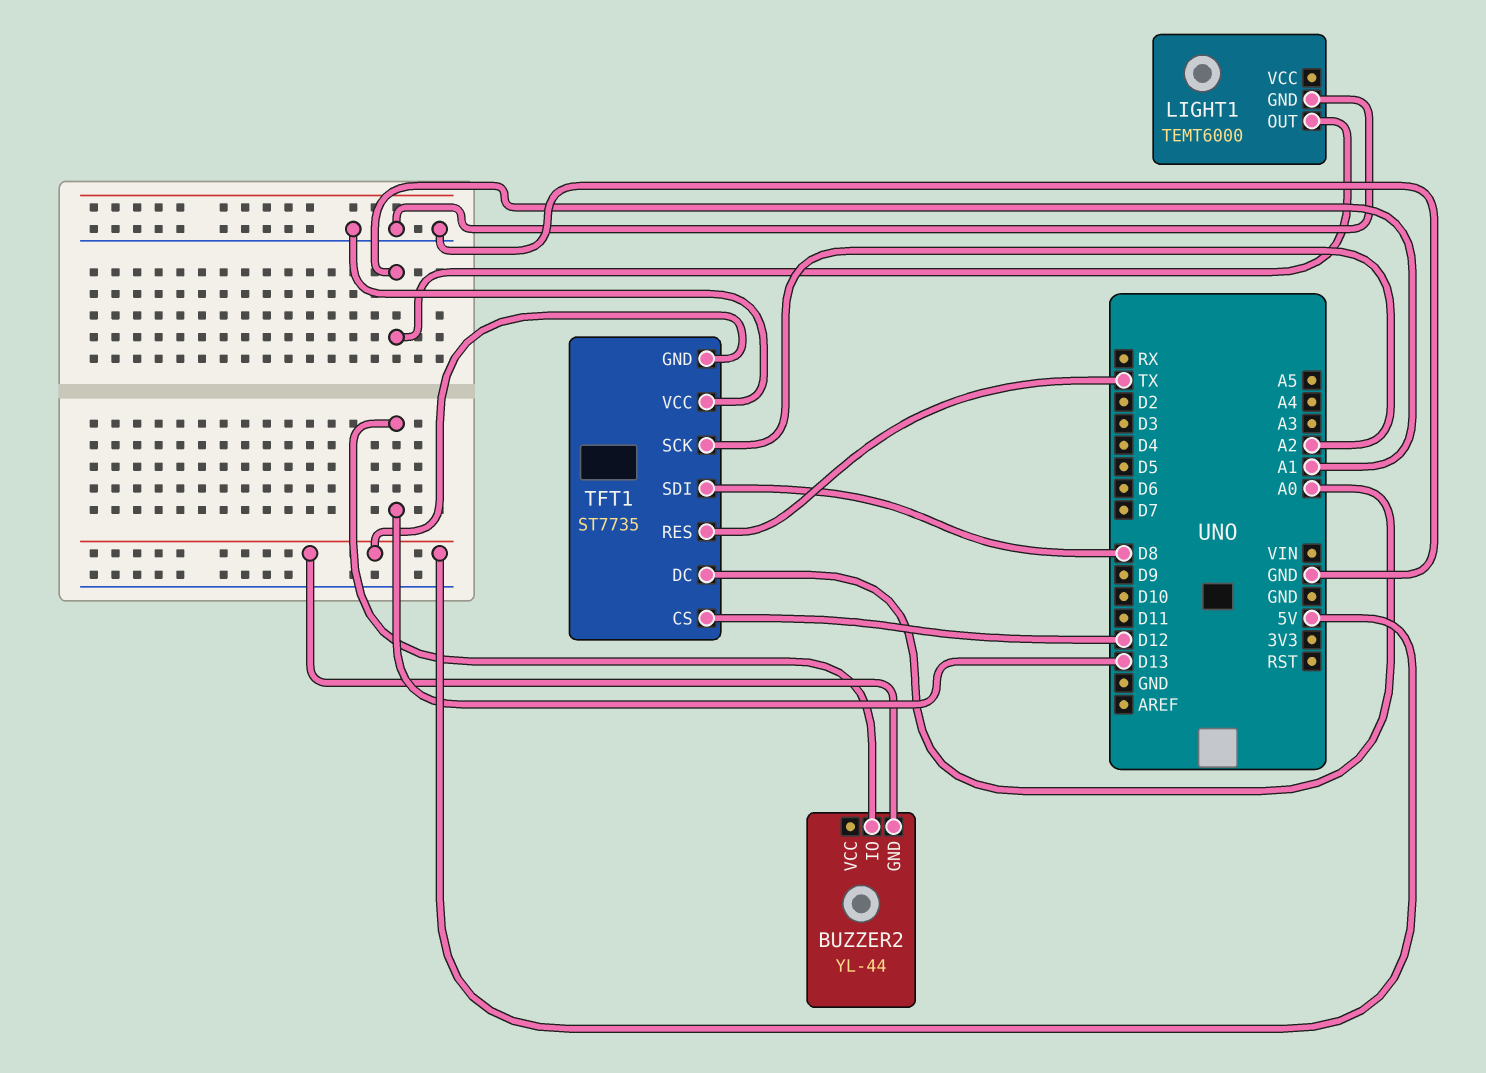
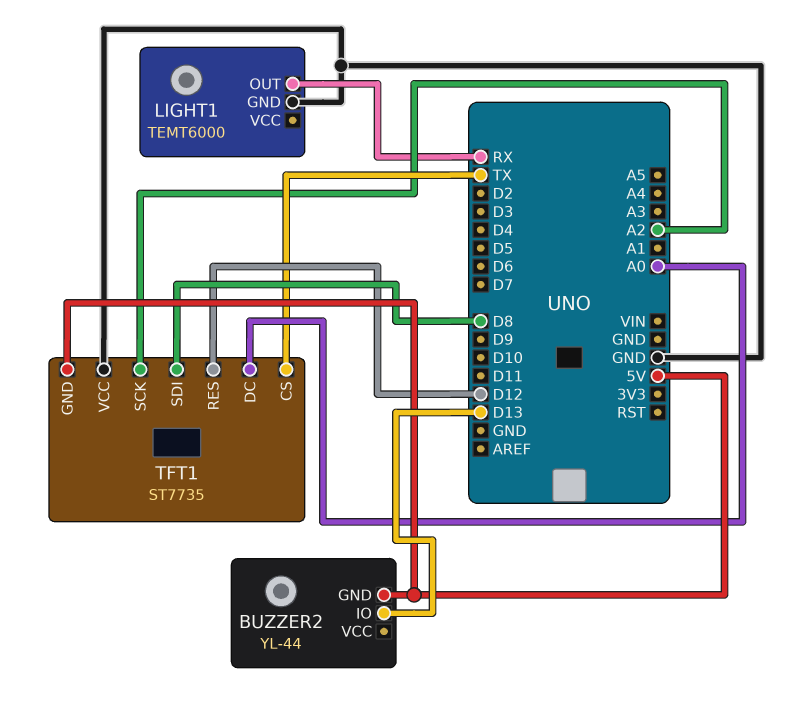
LIGHT1 pin OUT: A1 -> RX
TFT1 pin CS: D12 -> TX
TFT1 pin RES: TX -> D12

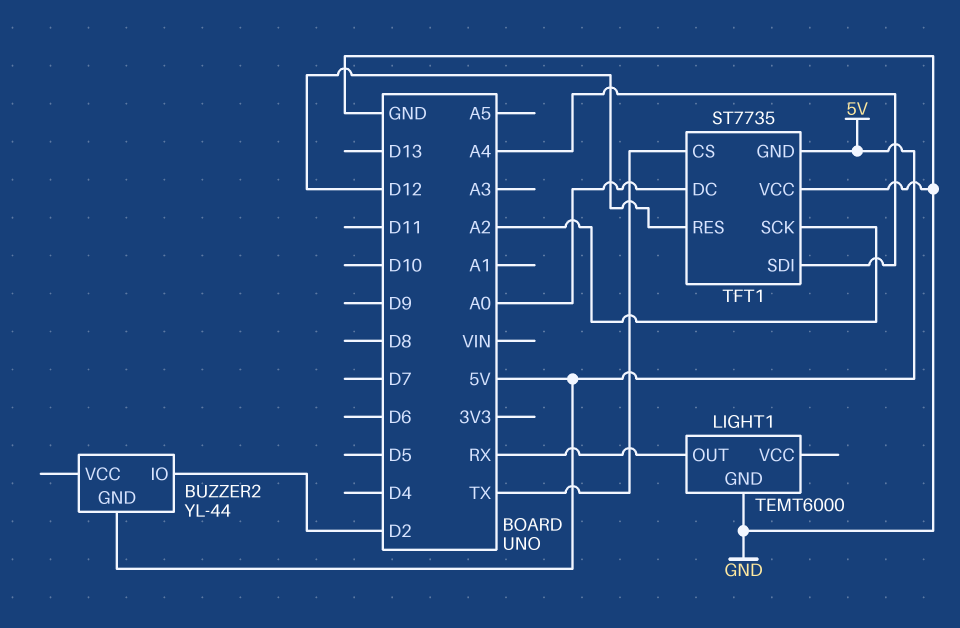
BUZZER2 pin IO: D13 -> D2
TFT1 pin SDI: D8 -> A4

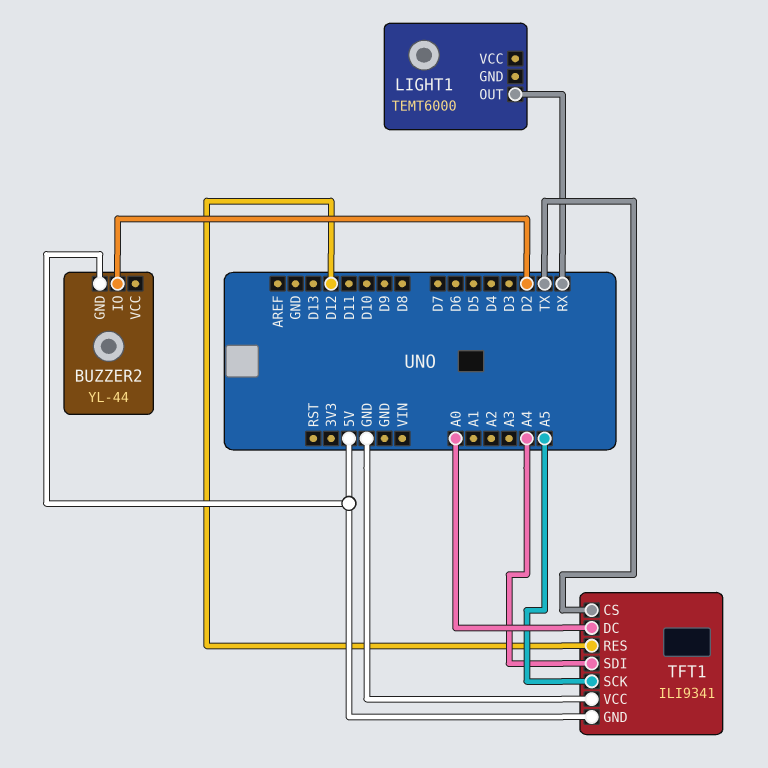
LIGHT1 pin GND: GND -> none
TFT1: ST7735 -> ILI9341
TFT1 pin SCK: A2 -> A5

